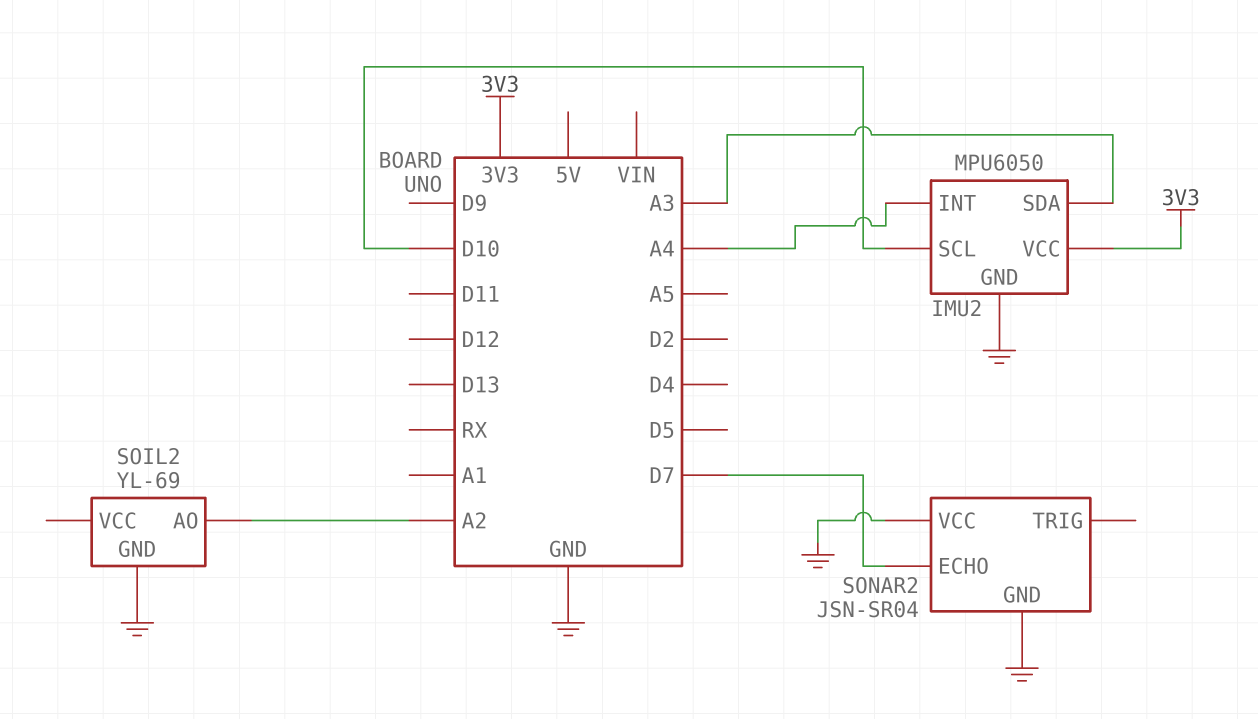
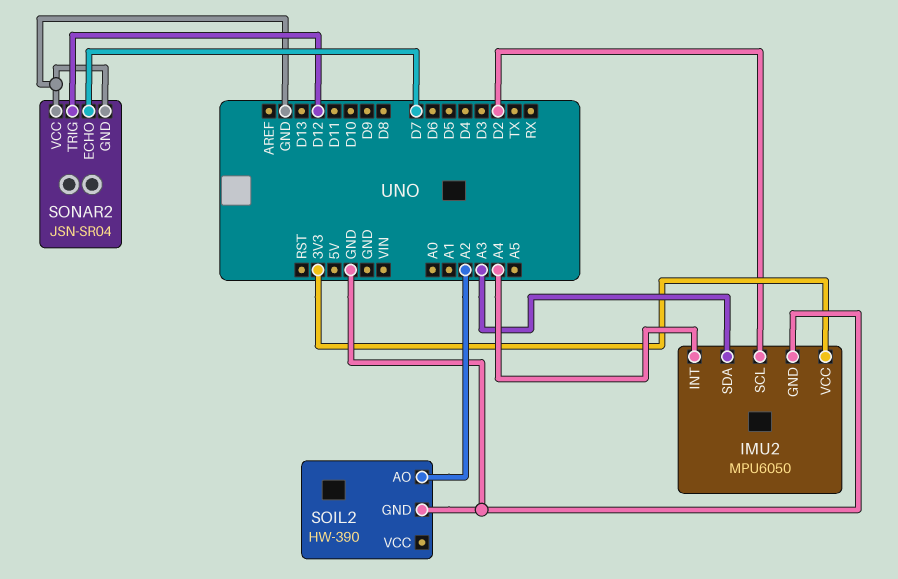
IMU2 pin SCL: D10 -> D2
SOIL2: YL-69 -> HW-390
SONAR2 pin TRIG: none -> D12

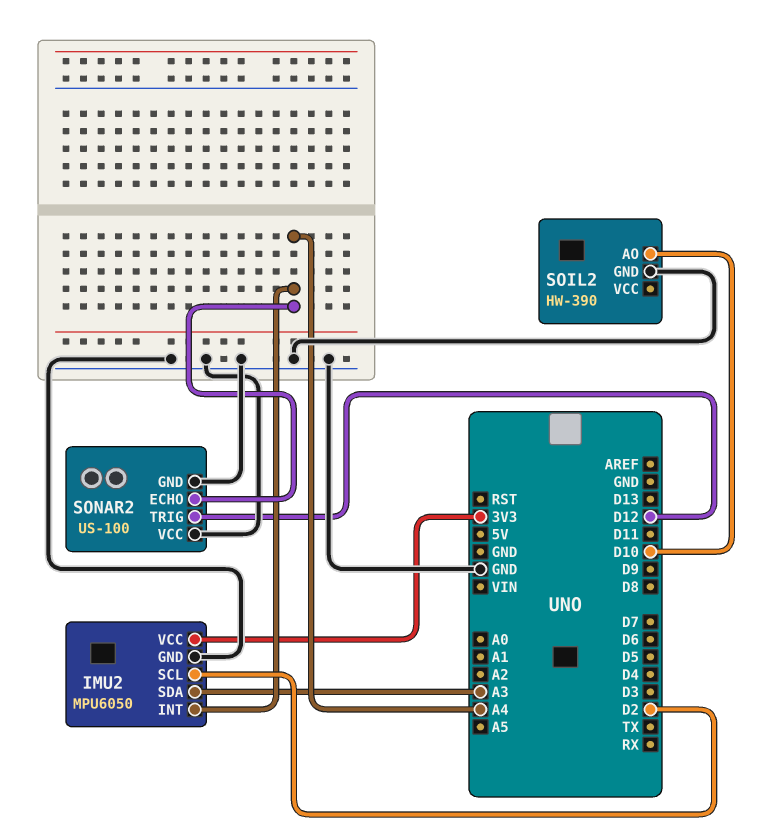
SOIL2 pin AO: A2 -> D10
SONAR2: JSN-SR04 -> US-100
SONAR2 pin ECHO: D7 -> A4

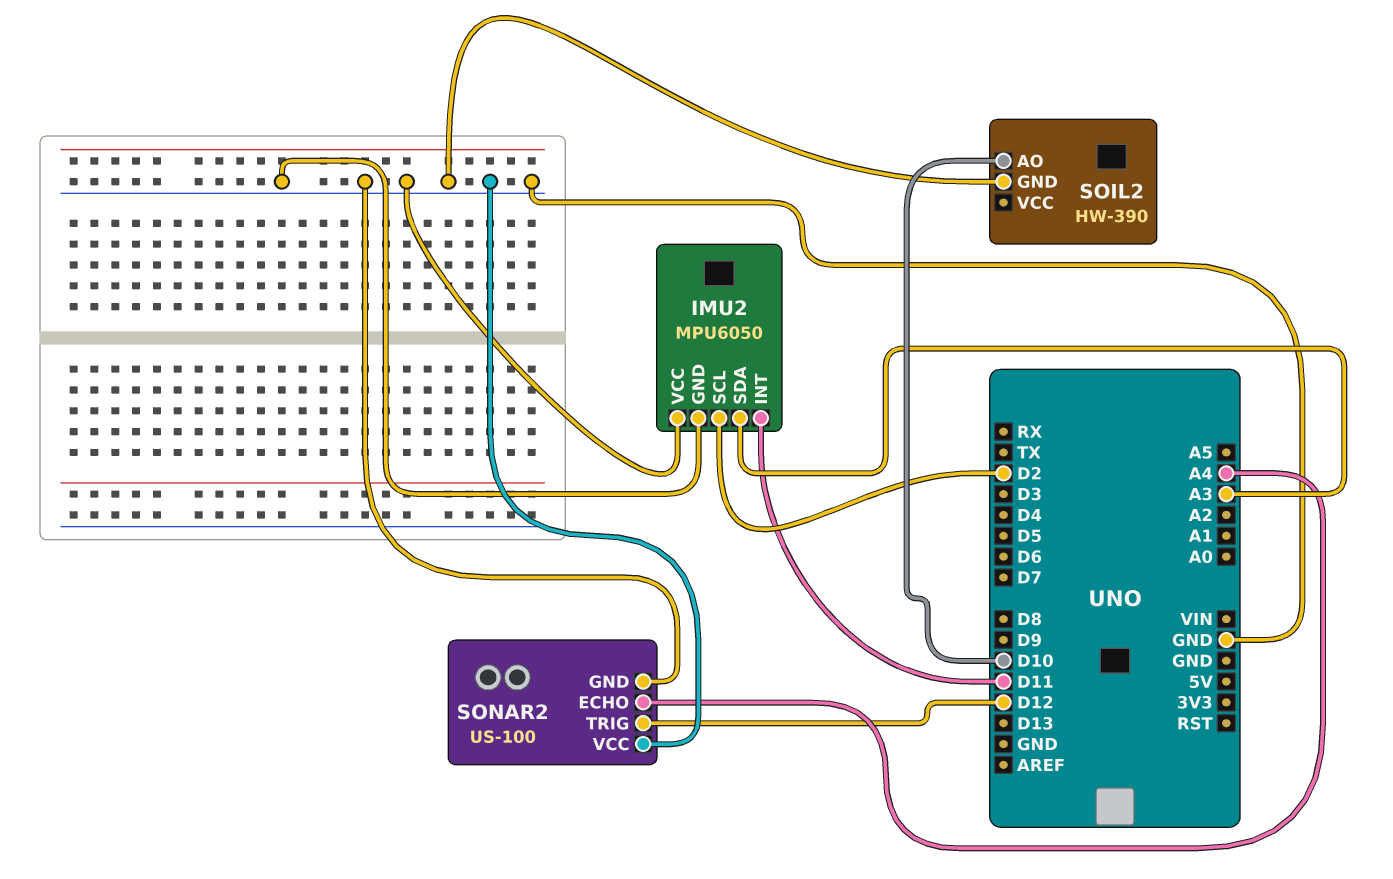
IMU2 pin INT: A4 -> D11
IMU2 pin VCC: 3V3 -> GND

